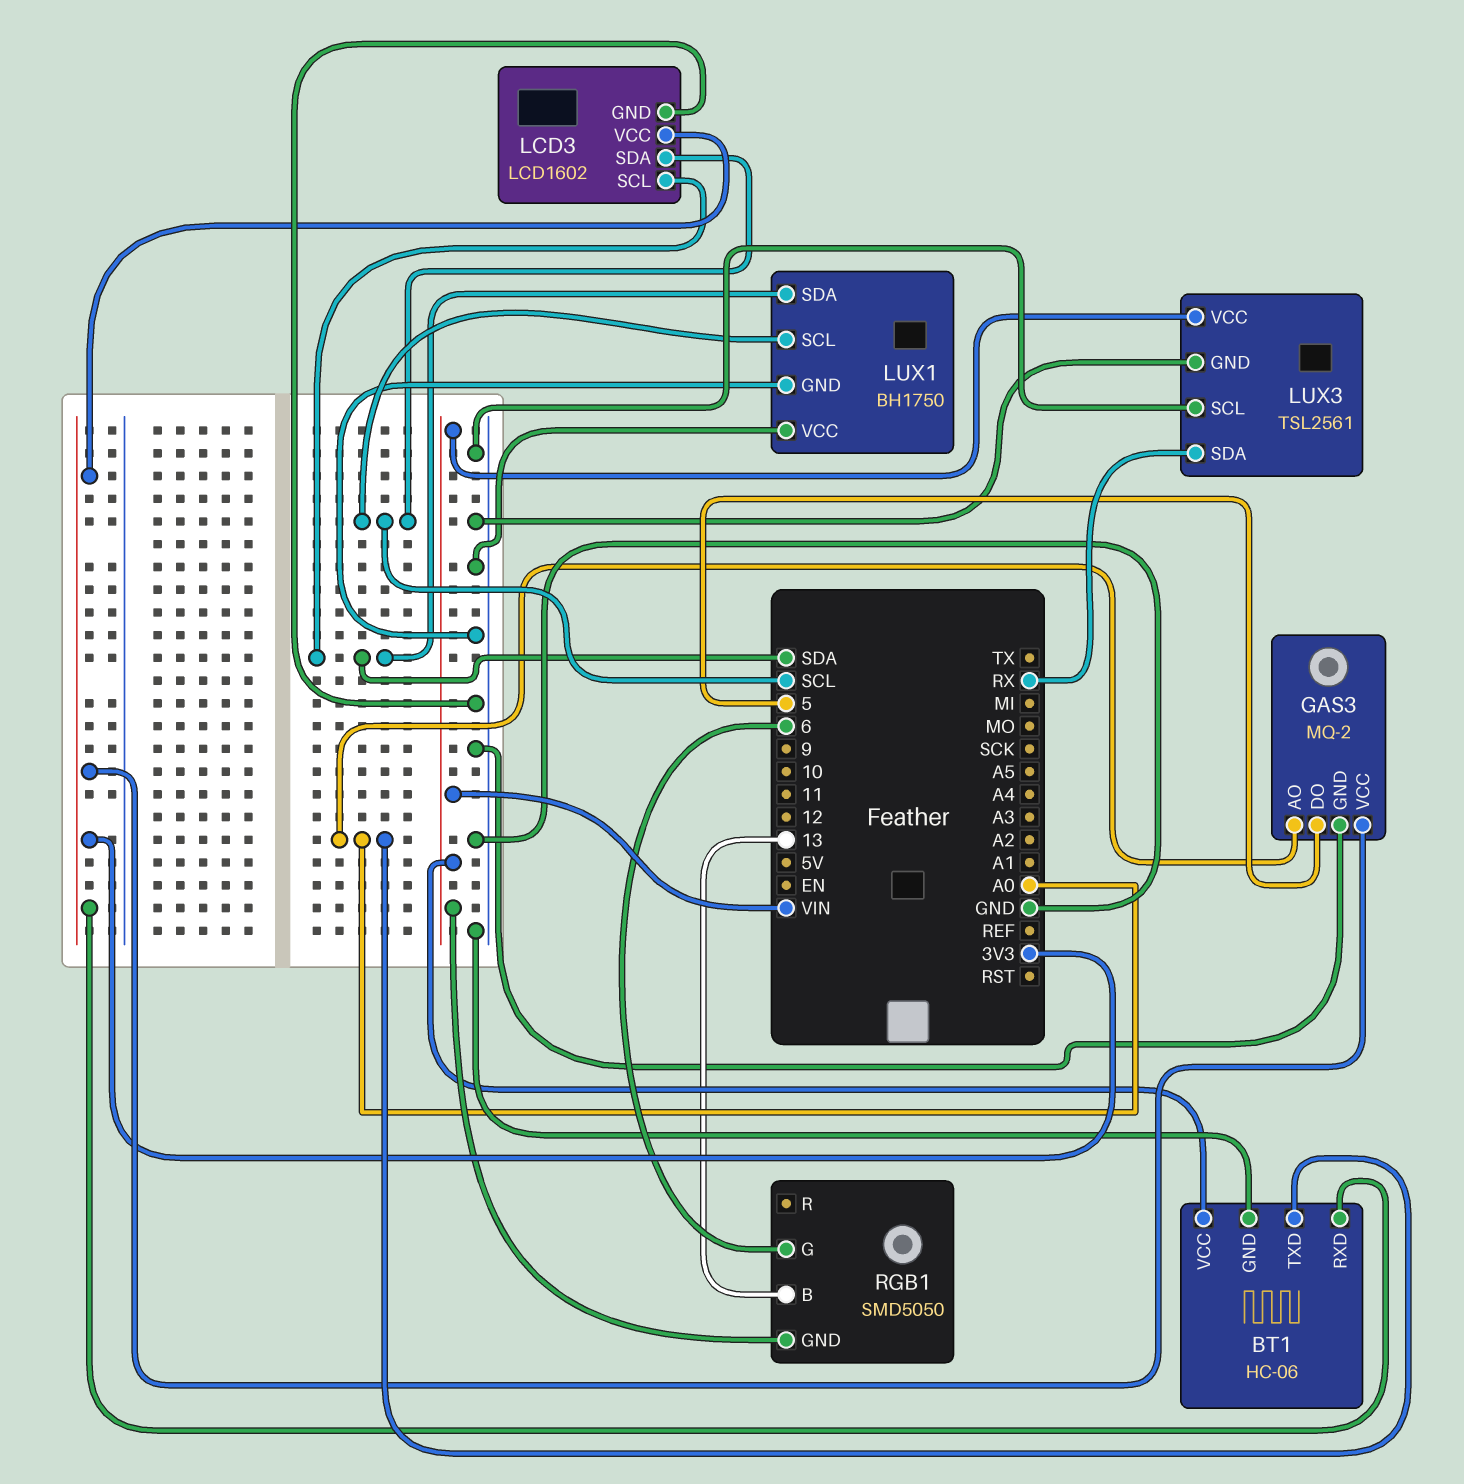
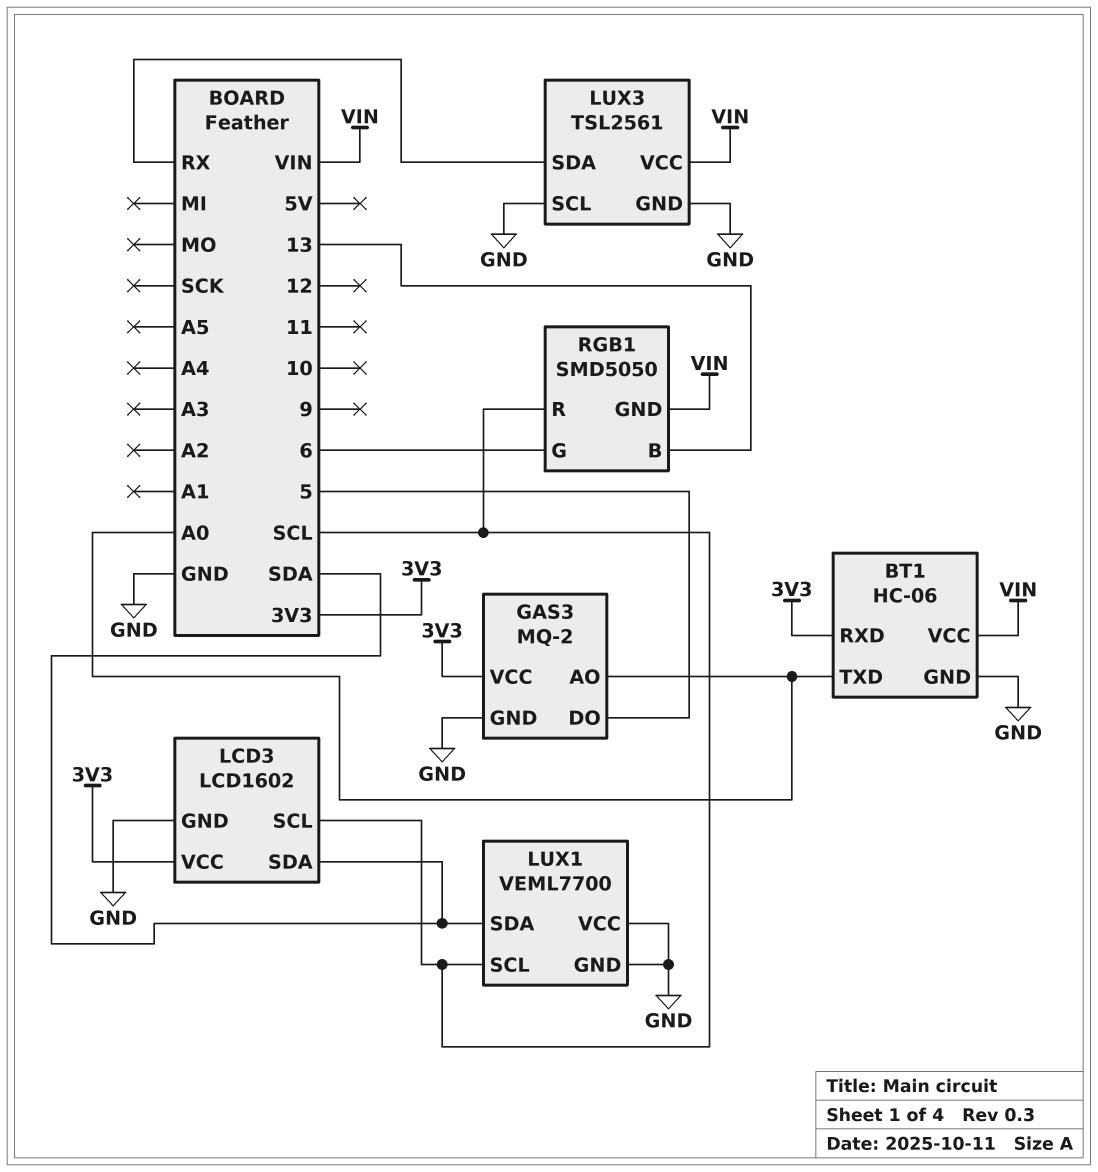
LCD3 pin SCL: SDA -> SCL
LCD3 pin SDA: SCL -> SDA
LUX1: BH1750 -> VEML7700
RGB1 pin R: none -> SCL

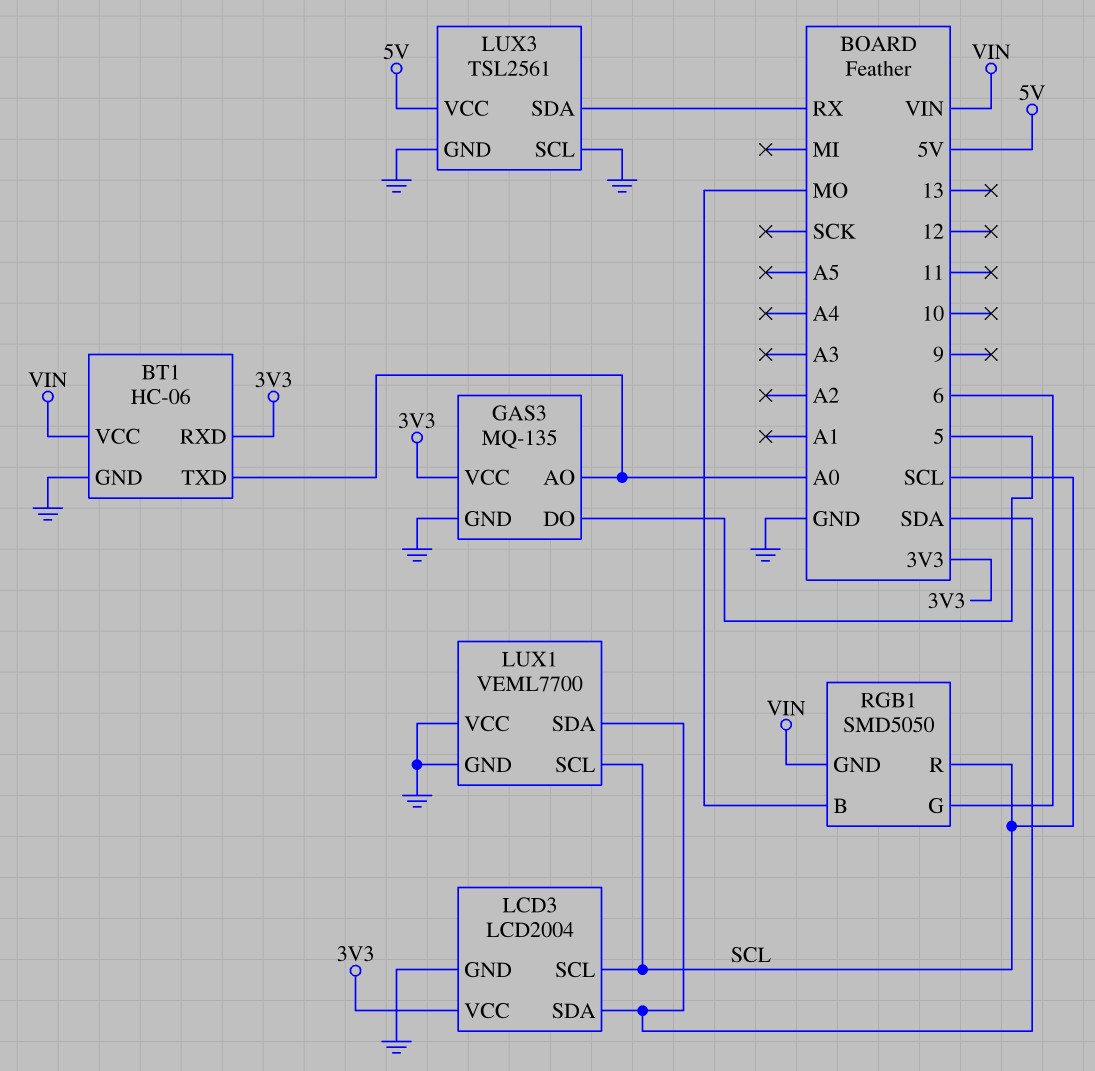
GAS3: MQ-2 -> MQ-135
LCD3: LCD1602 -> LCD2004
LUX3 pin VCC: VIN -> 5V
RGB1 pin B: 13 -> MO

